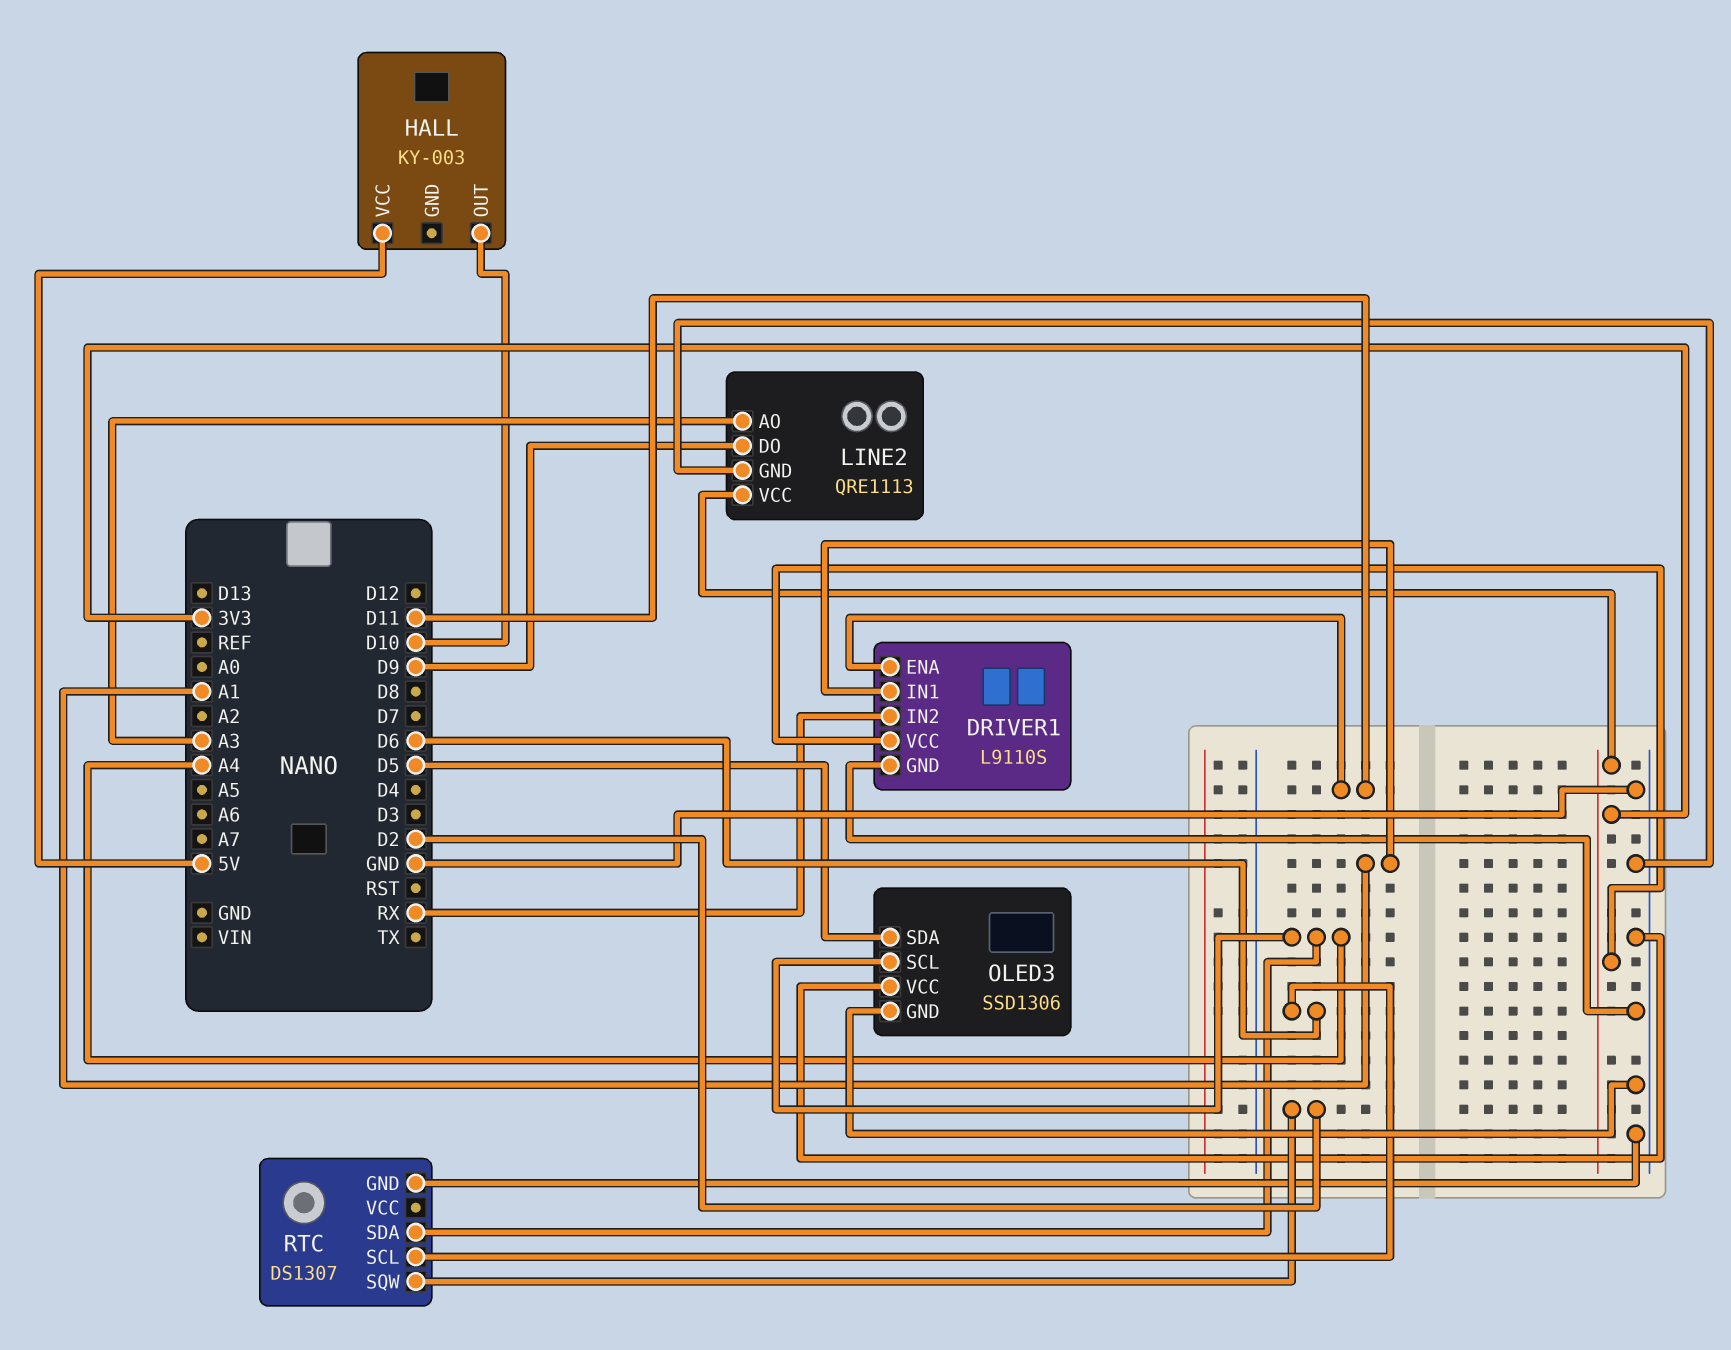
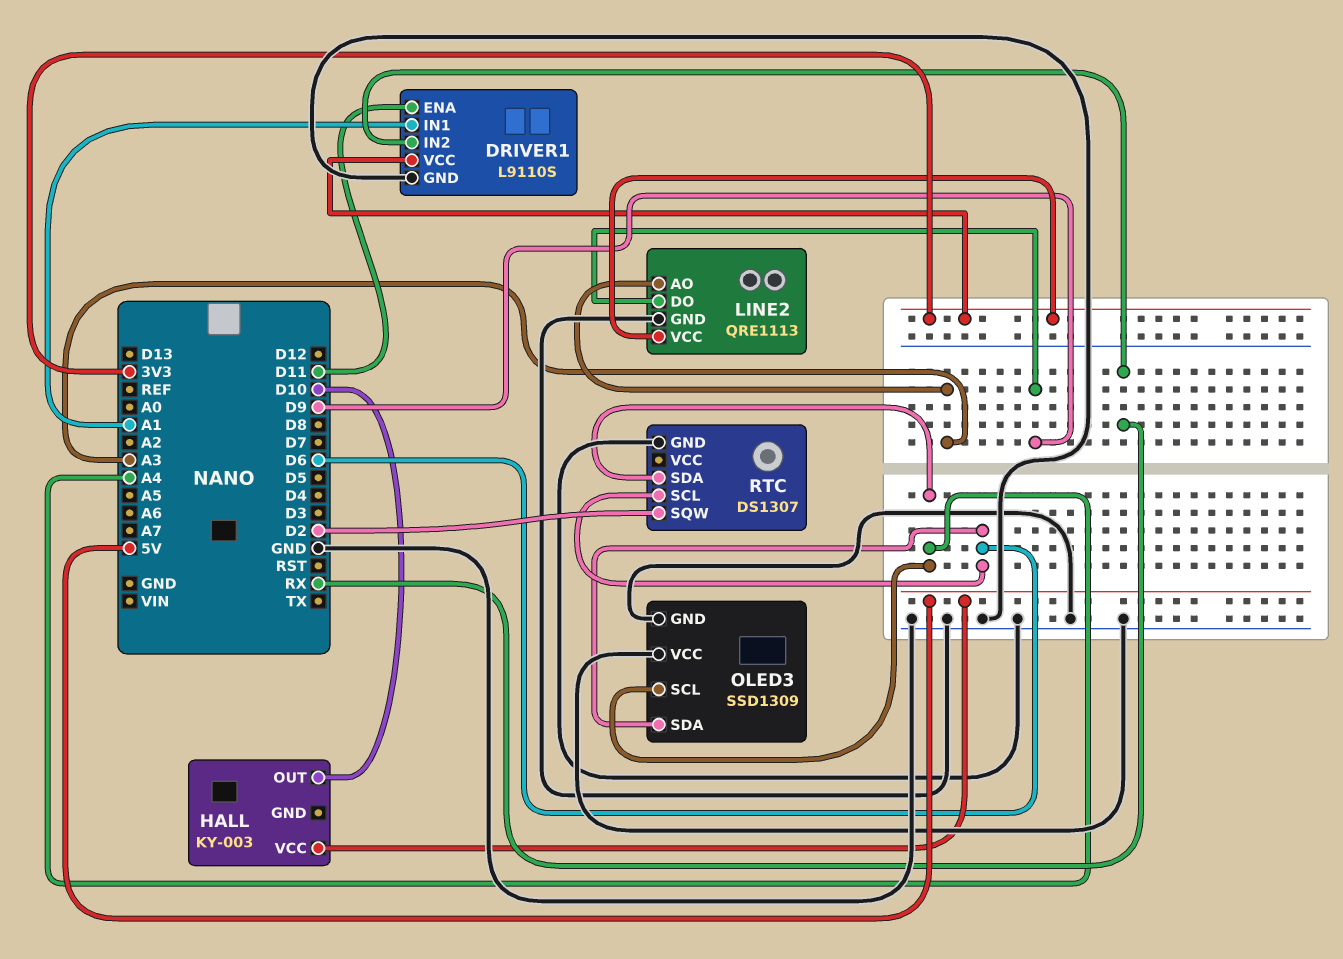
OLED3: SSD1306 -> SSD1309
OLED3 pin SDA: D5 -> D6

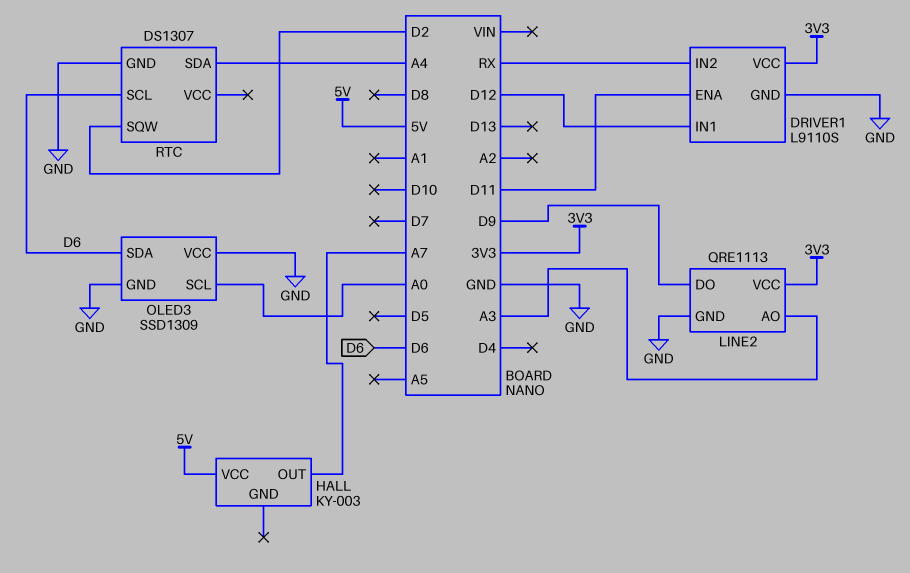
DRIVER1 pin IN1: A1 -> D12
HALL pin OUT: D10 -> A7
OLED3 pin SCL: A4 -> A0

